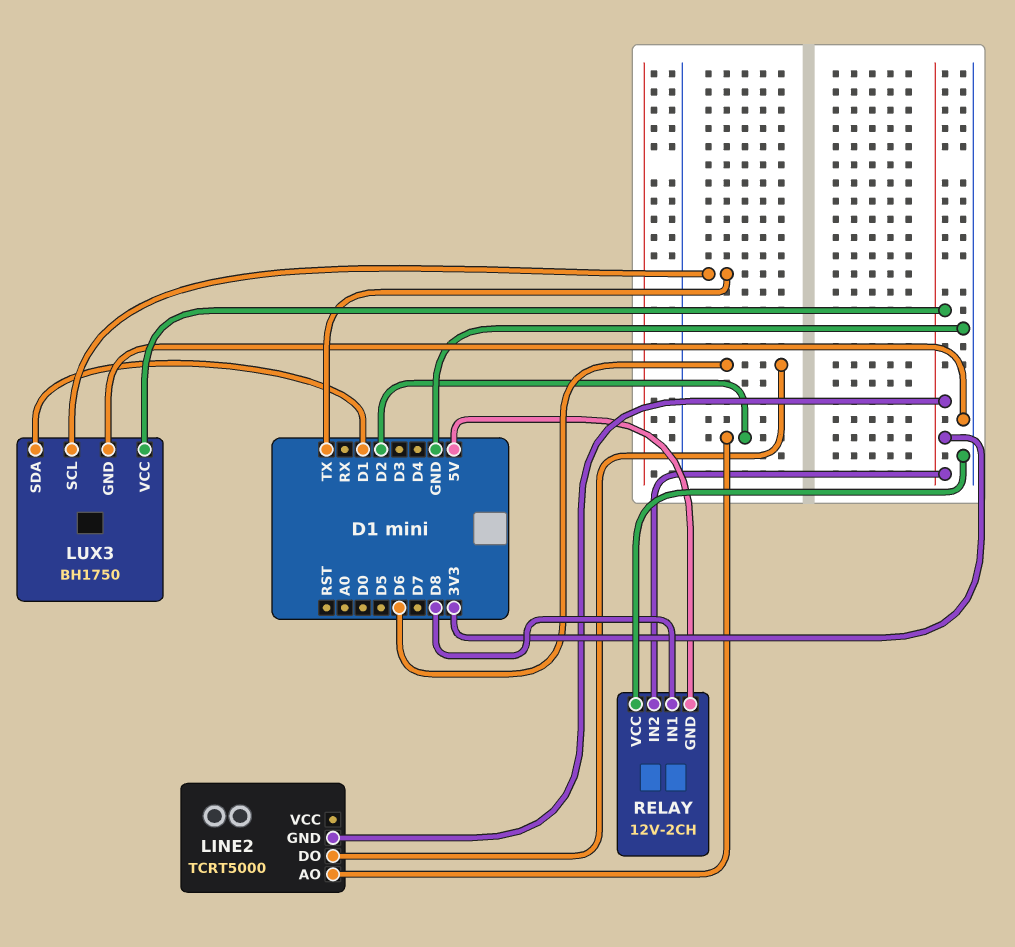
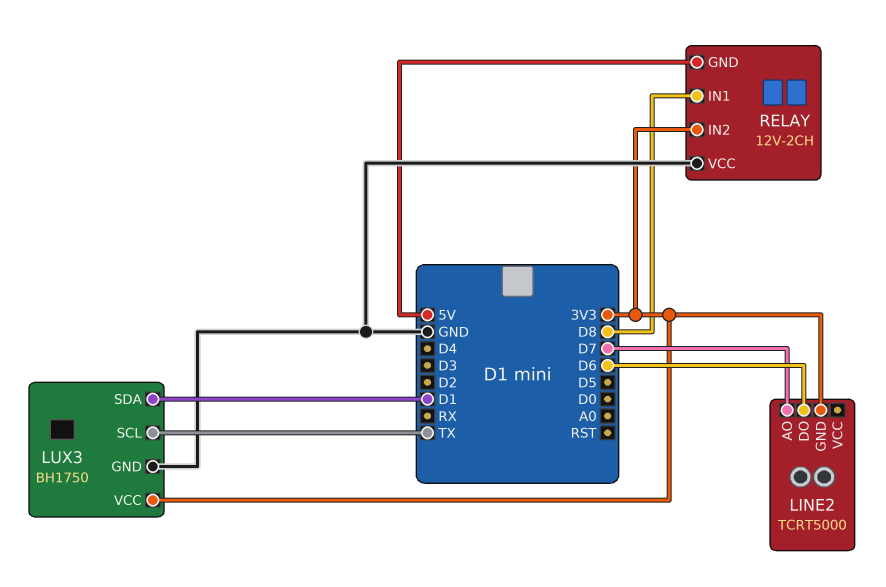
LINE2 pin AO: D2 -> D7

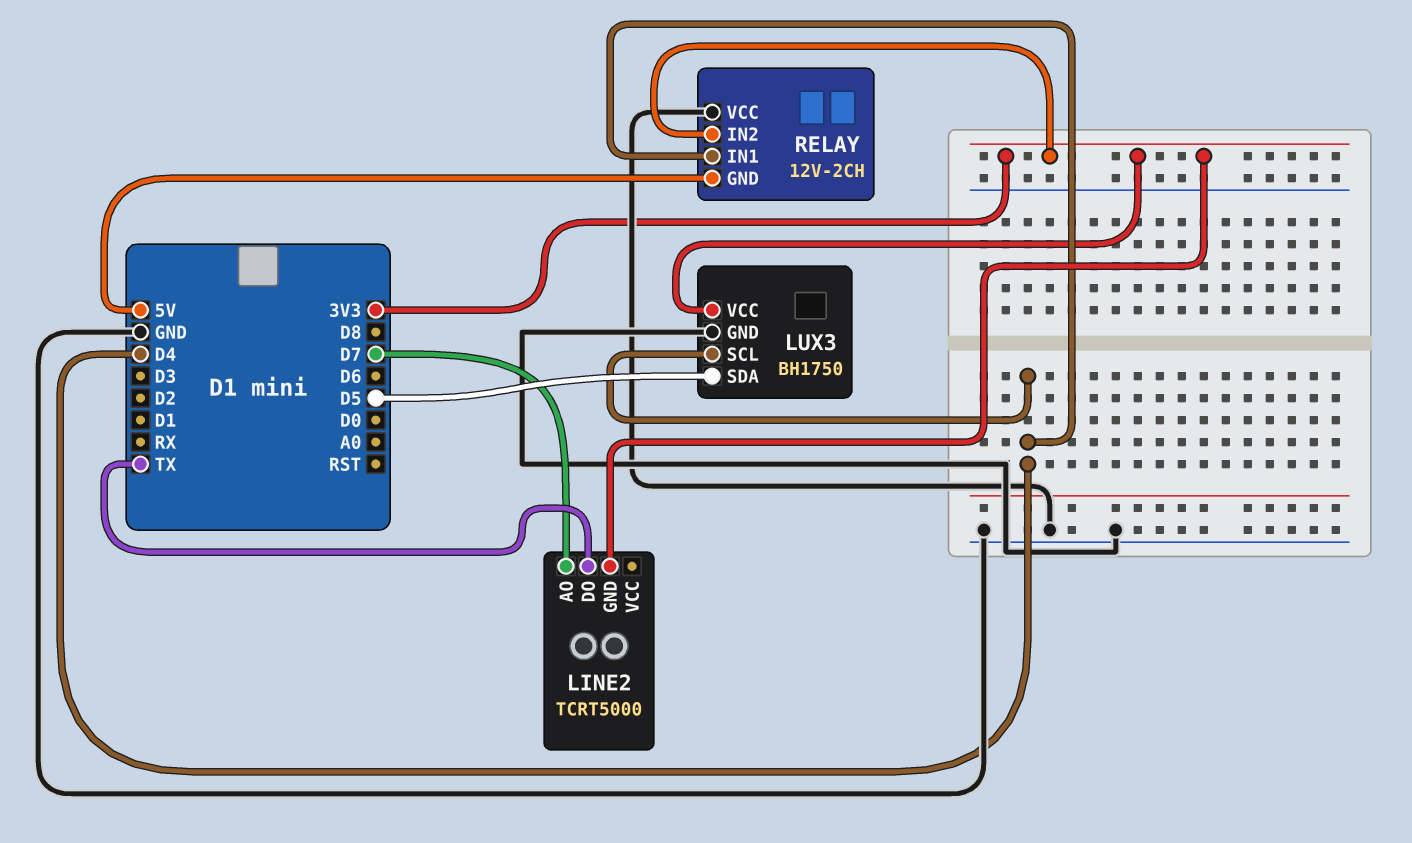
LINE2 pin DO: D6 -> TX
LUX3 pin SCL: TX -> D4
LUX3 pin SDA: D1 -> D5
RELAY pin IN1: D8 -> D4

